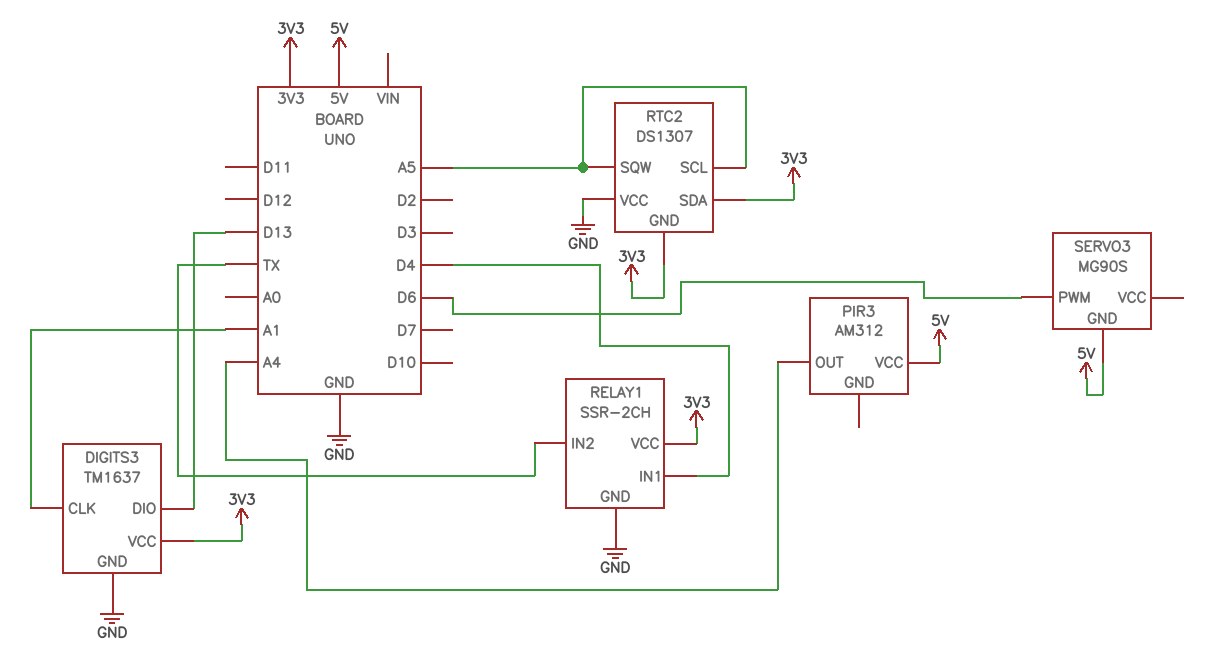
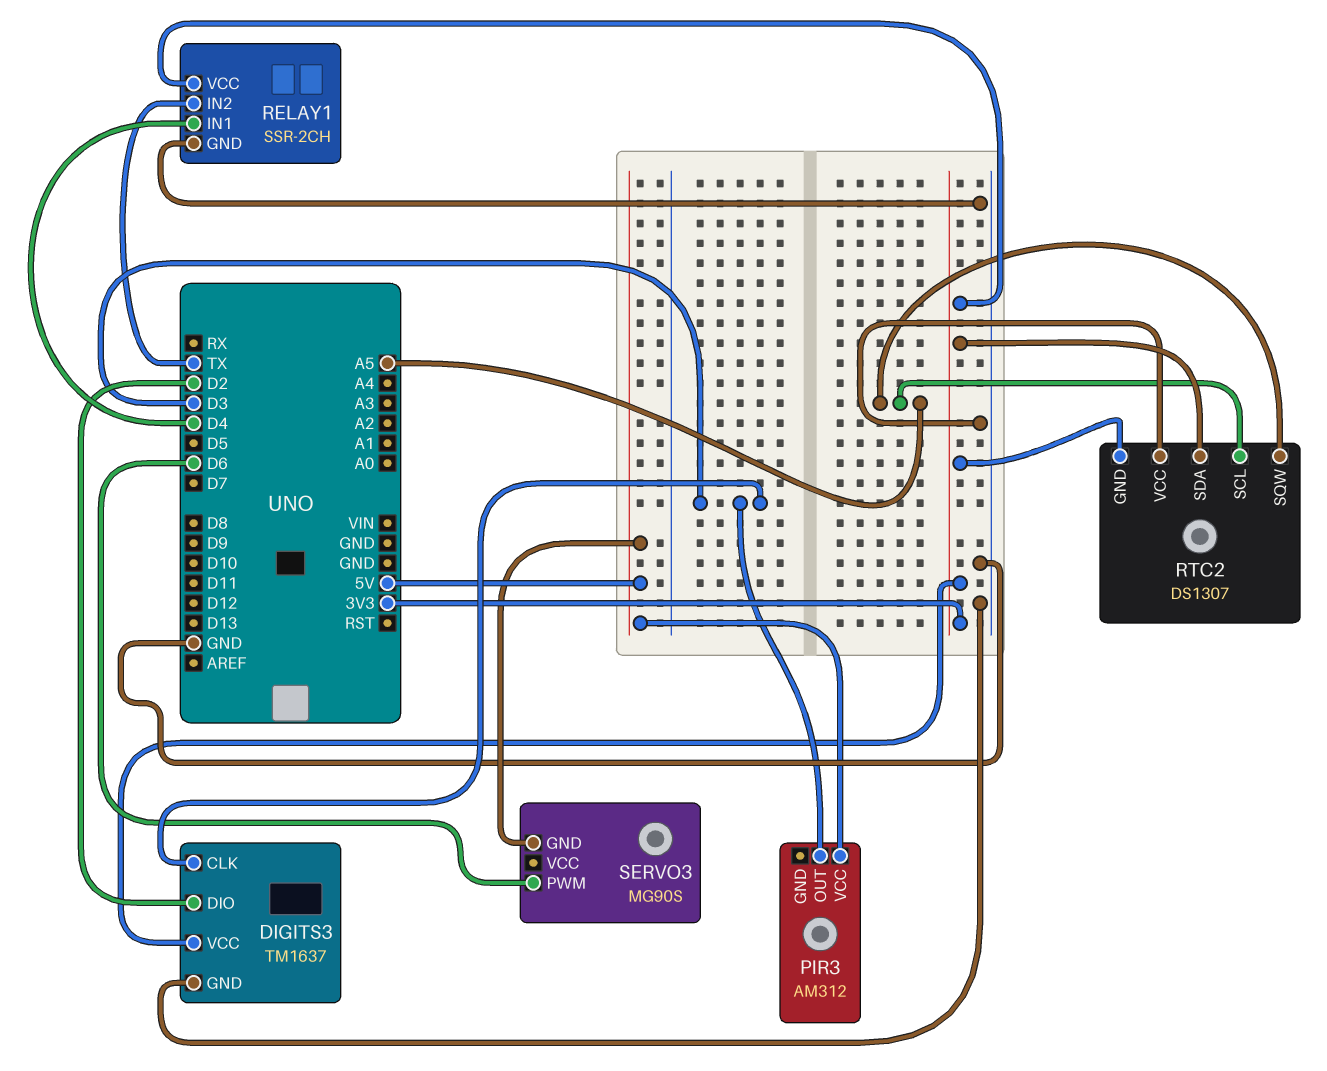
DIGITS3 pin CLK: A1 -> D3
DIGITS3 pin DIO: D13 -> D2
PIR3 pin OUT: A4 -> D3

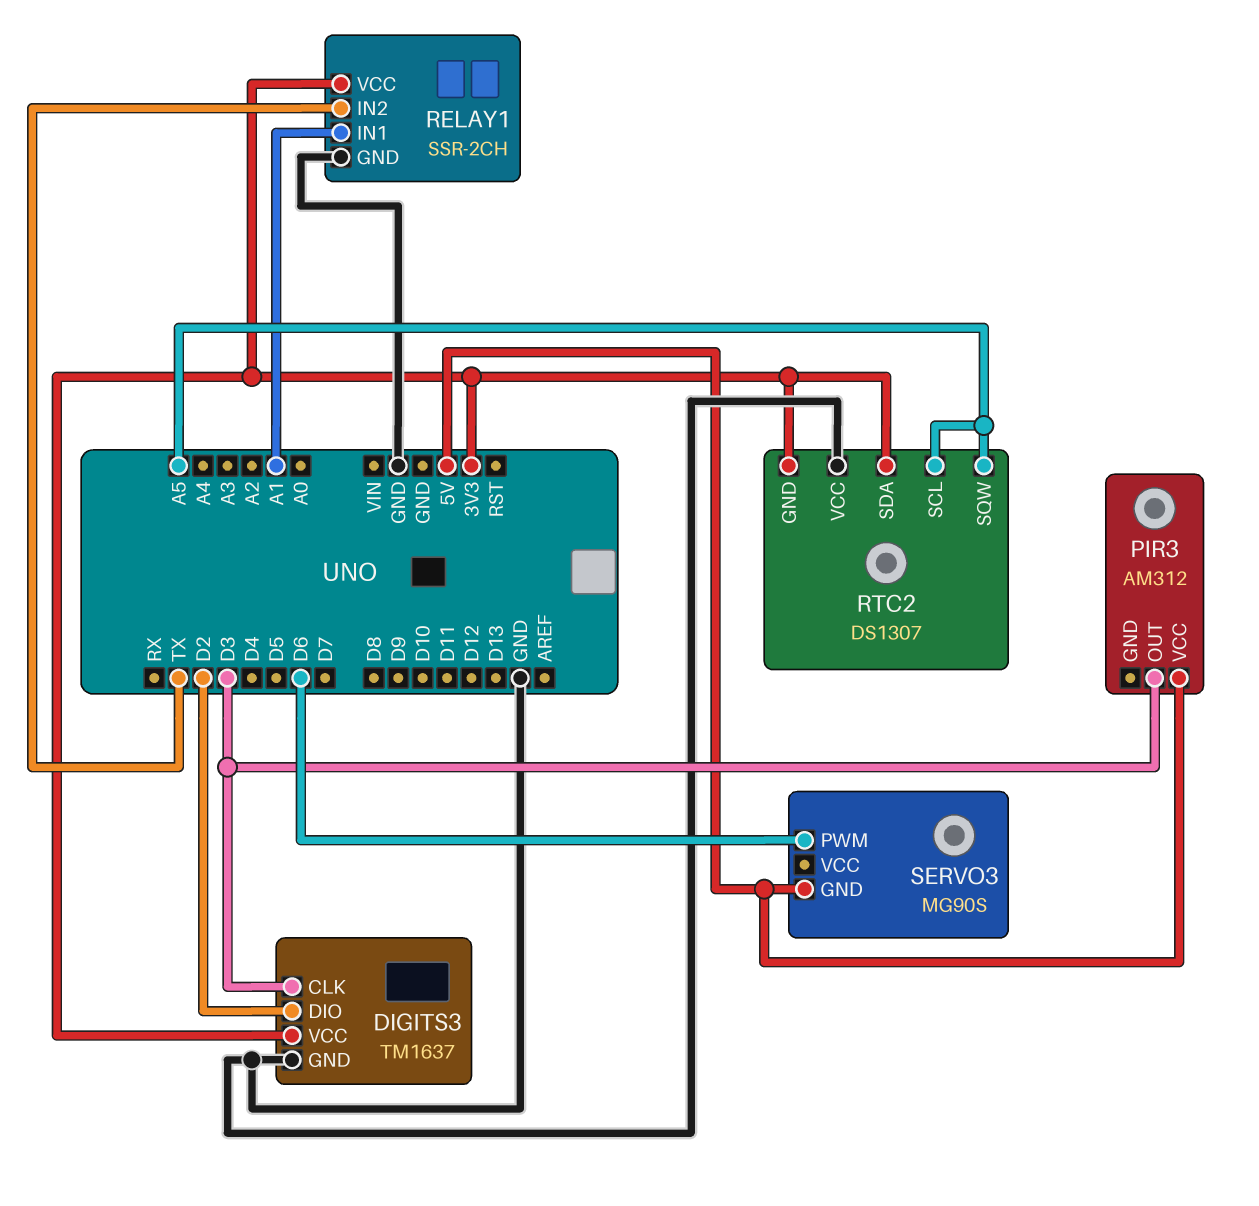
RELAY1 pin IN1: D4 -> A1

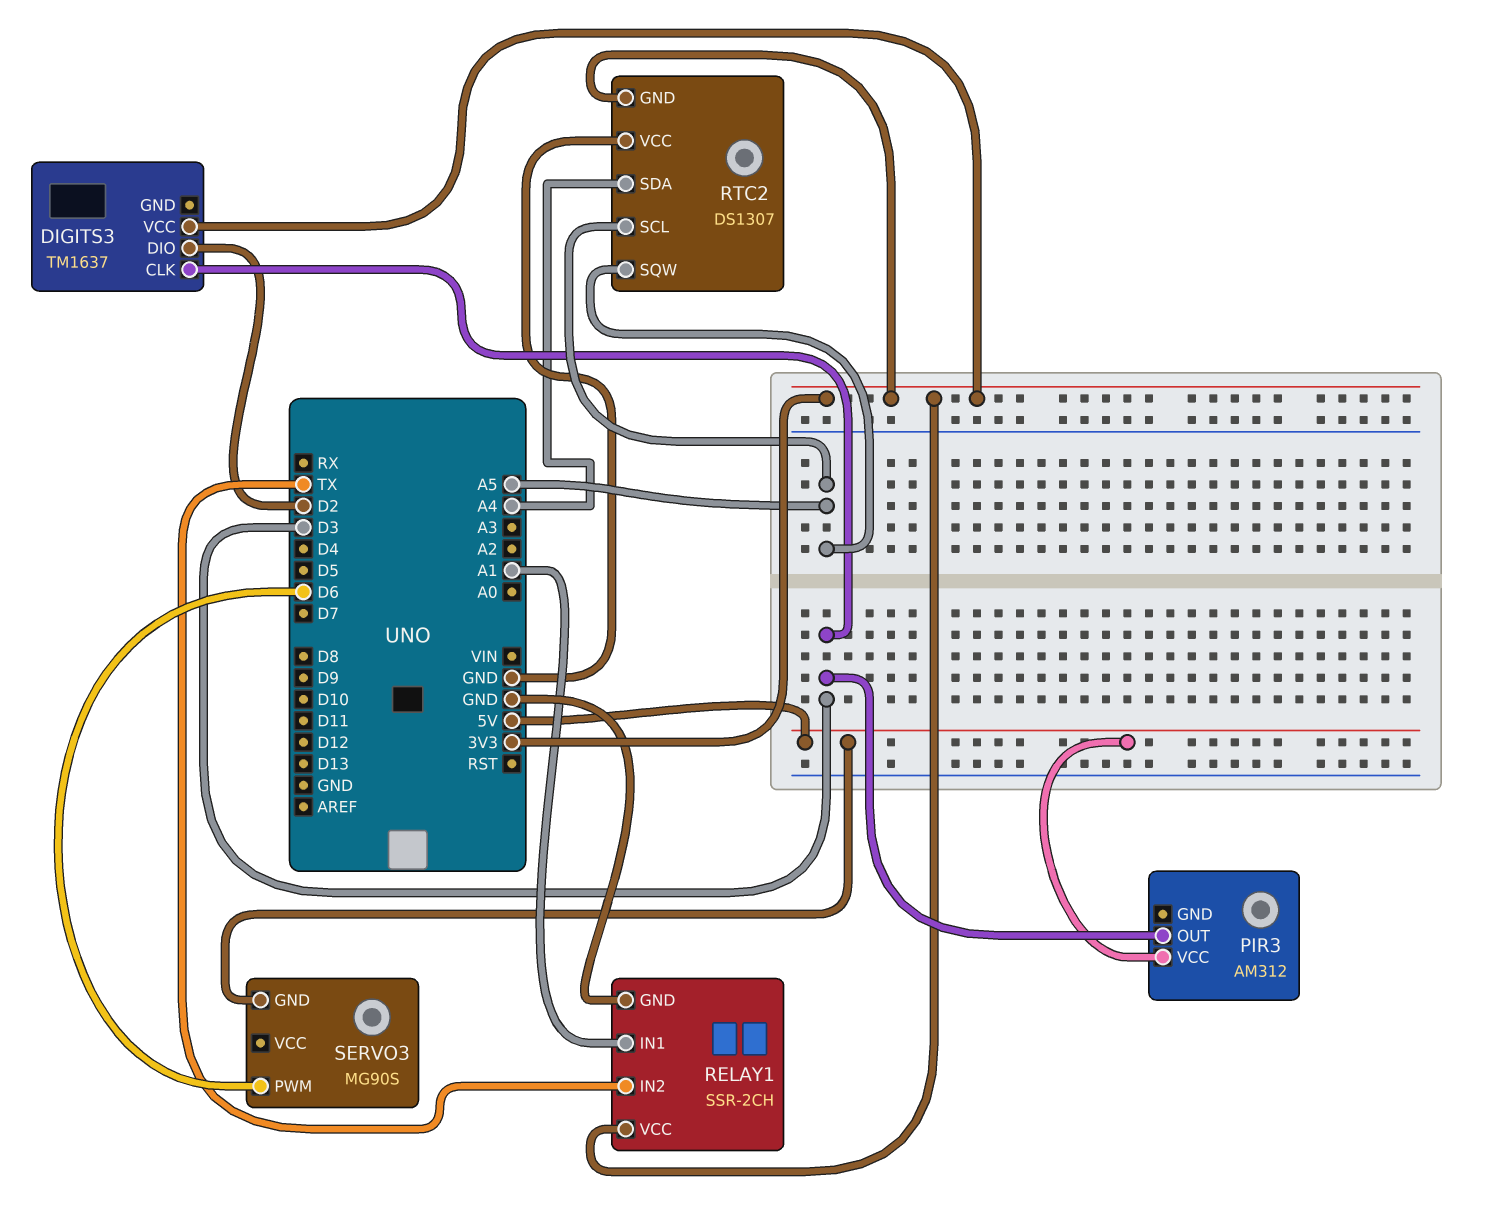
DIGITS3 pin GND: GND -> none
RTC2 pin SDA: 3V3 -> A4

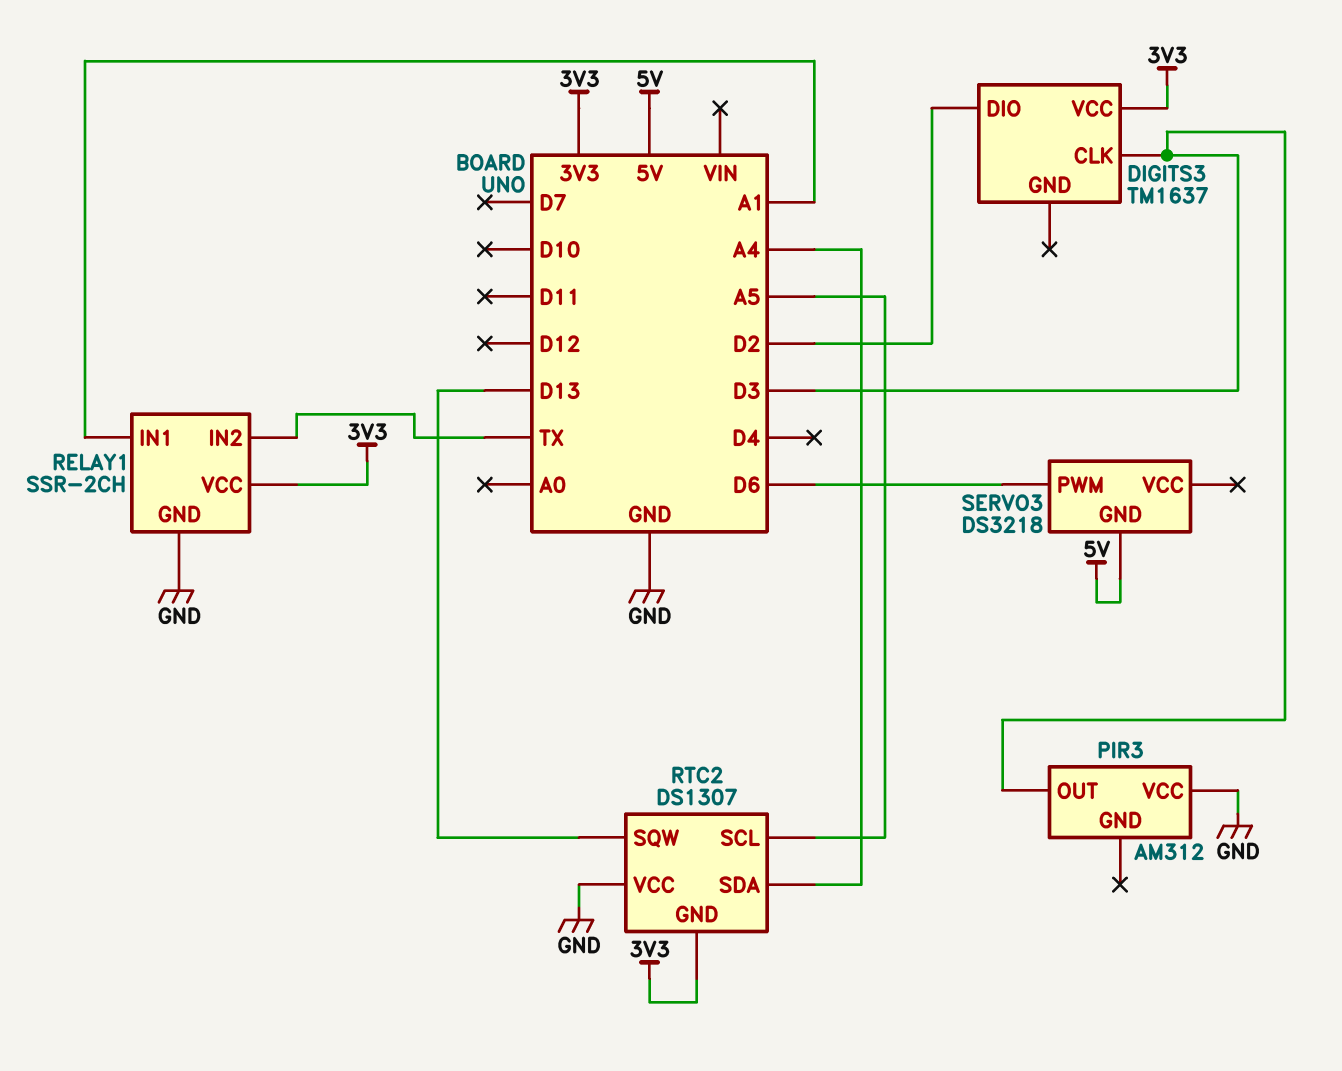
PIR3 pin VCC: 5V -> GND
RTC2 pin SQW: A5 -> D13
SERVO3: MG90S -> DS3218

